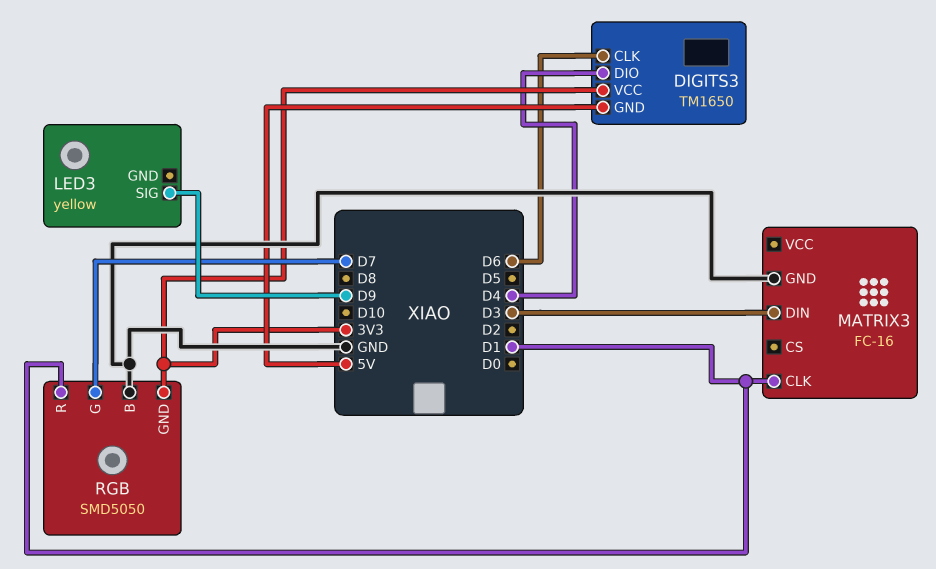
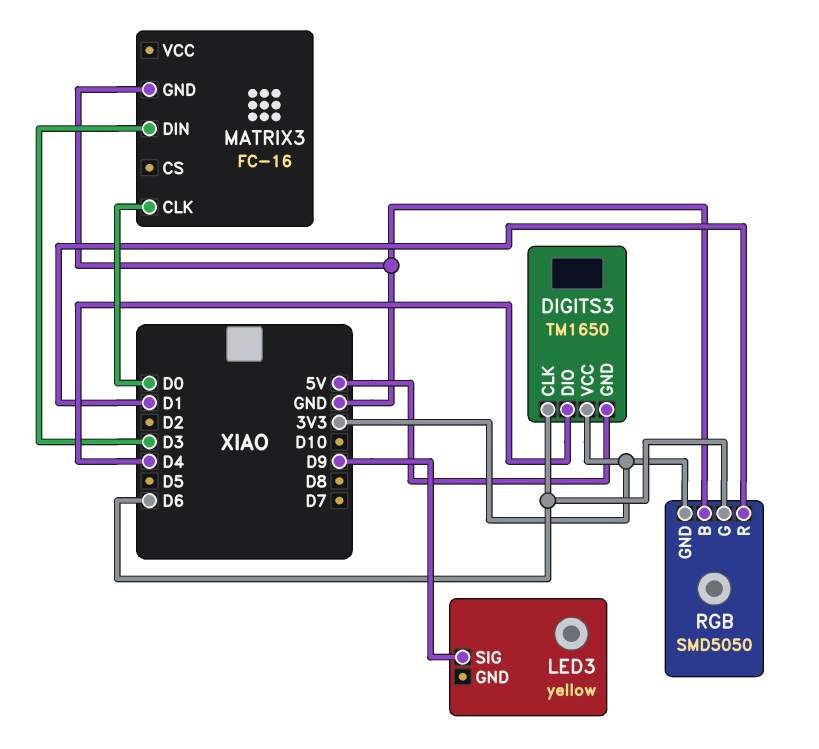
MATRIX3 pin CLK: D1 -> D0
RGB pin G: D7 -> D6

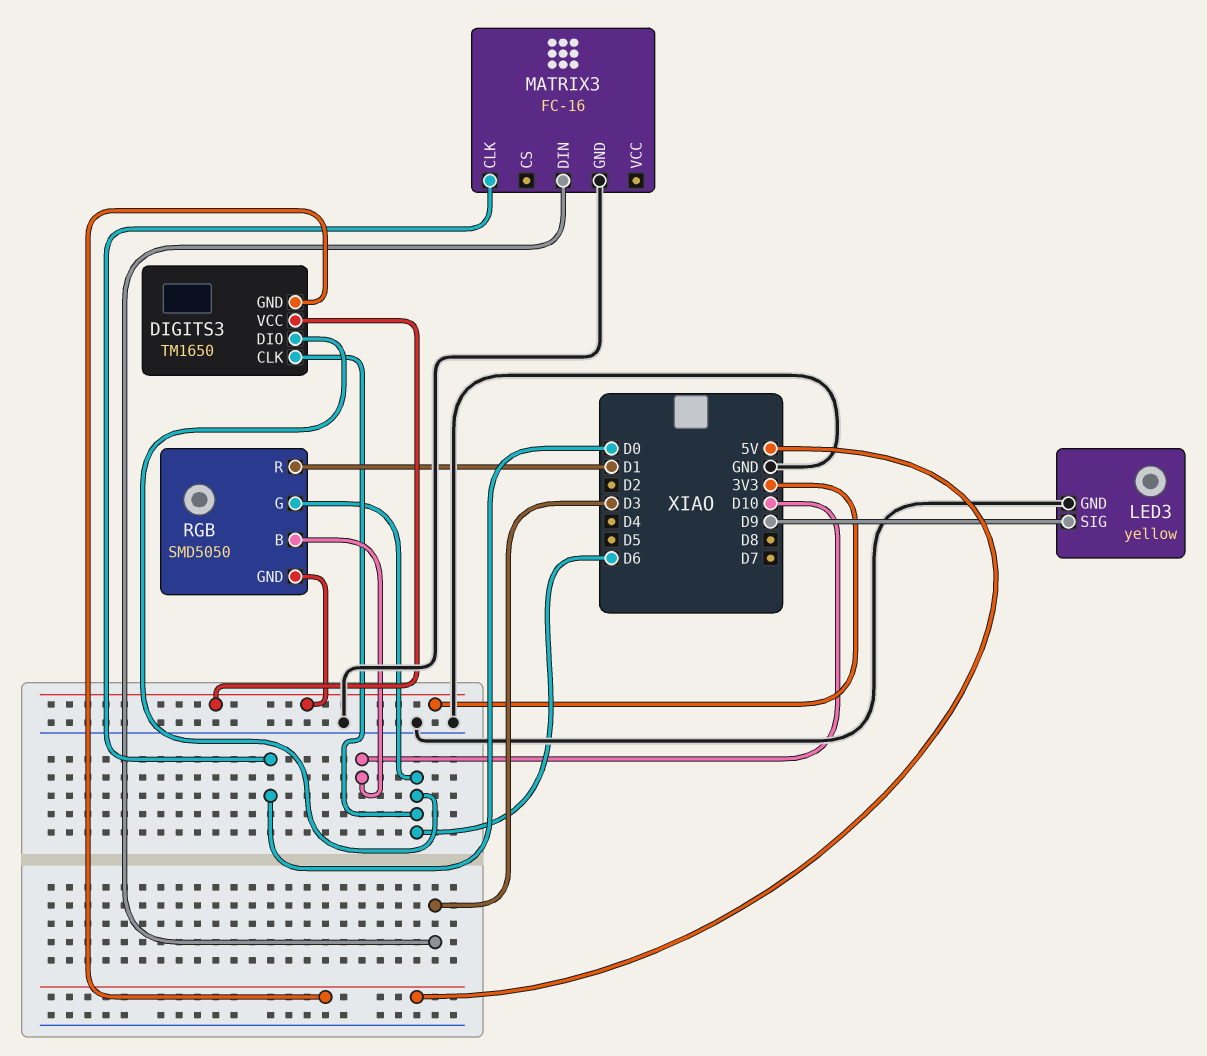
DIGITS3 pin DIO: D4 -> D6
LED3 pin GND: none -> GND
RGB pin B: GND -> D10

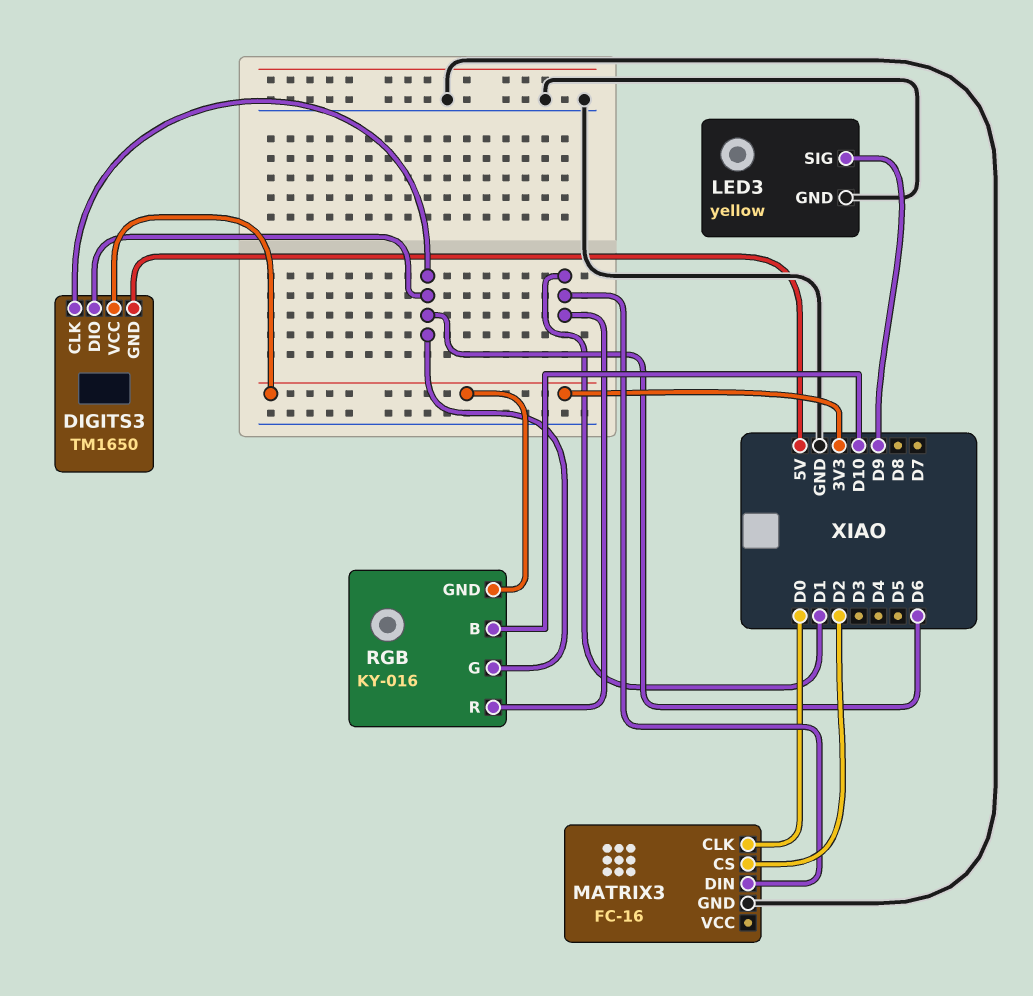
MATRIX3 pin CS: none -> D2
MATRIX3 pin DIN: D3 -> D1
RGB: SMD5050 -> KY-016

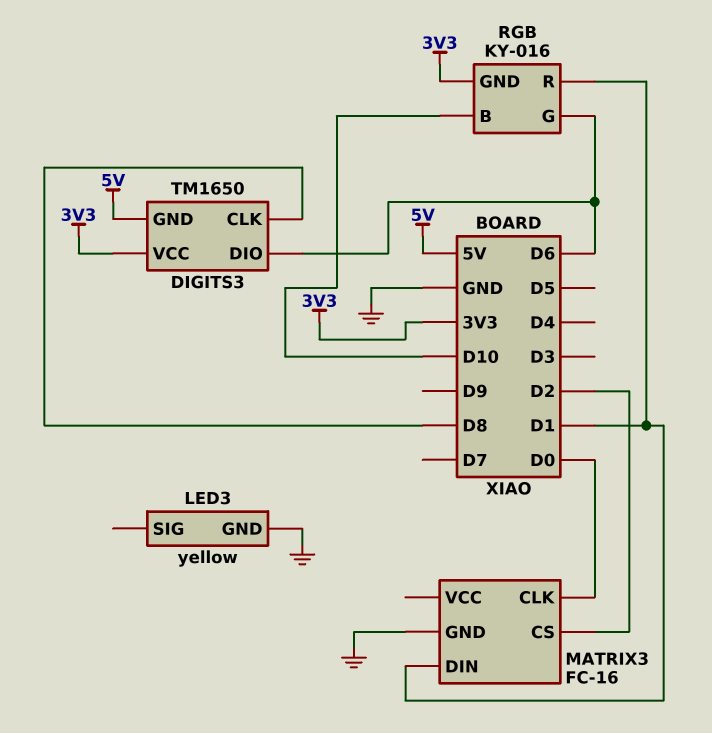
DIGITS3 pin CLK: D6 -> D8
LED3 pin SIG: D9 -> none

